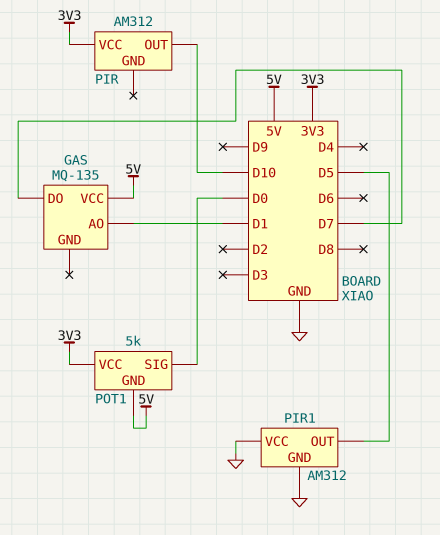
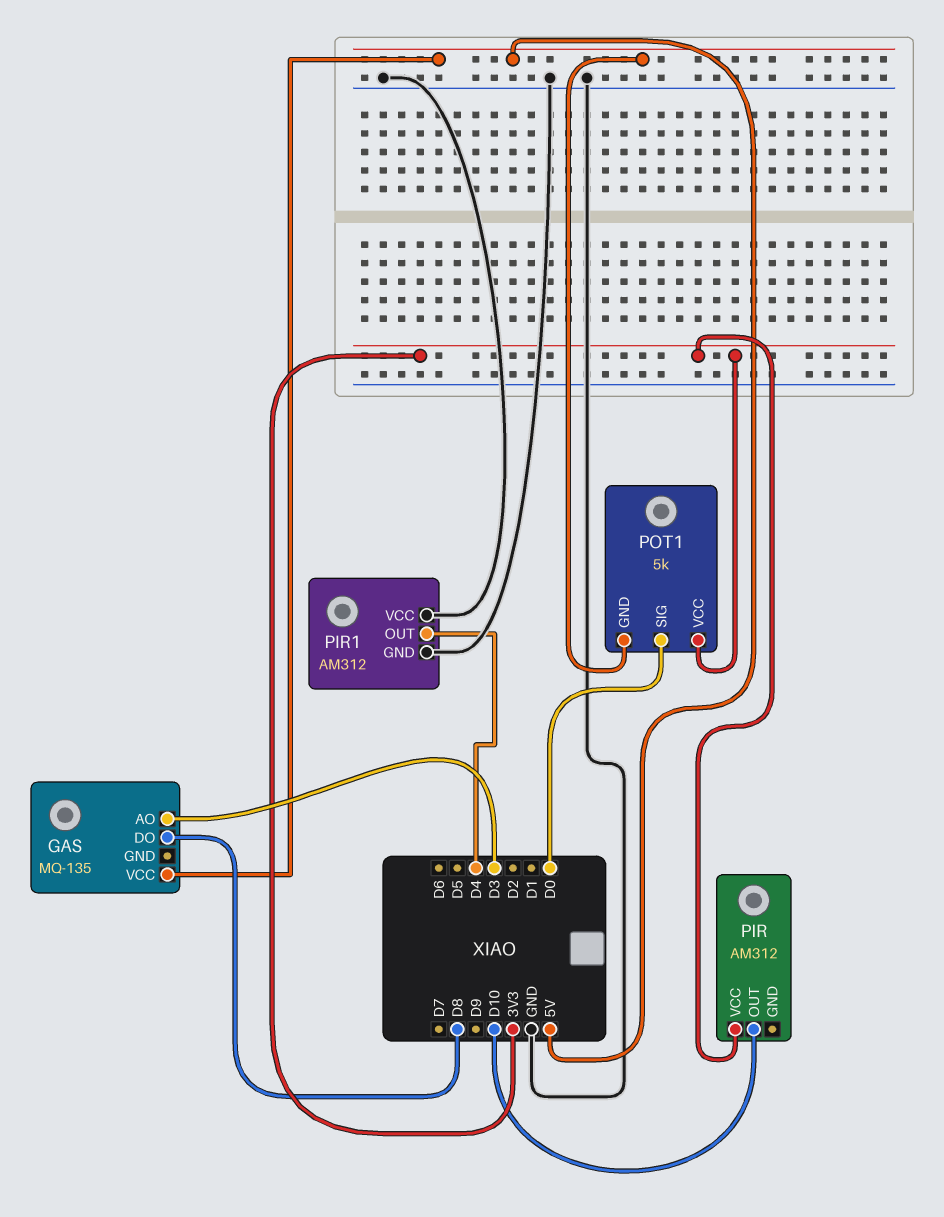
GAS pin AO: D1 -> D3
GAS pin DO: D7 -> D8
PIR1 pin OUT: D5 -> D4

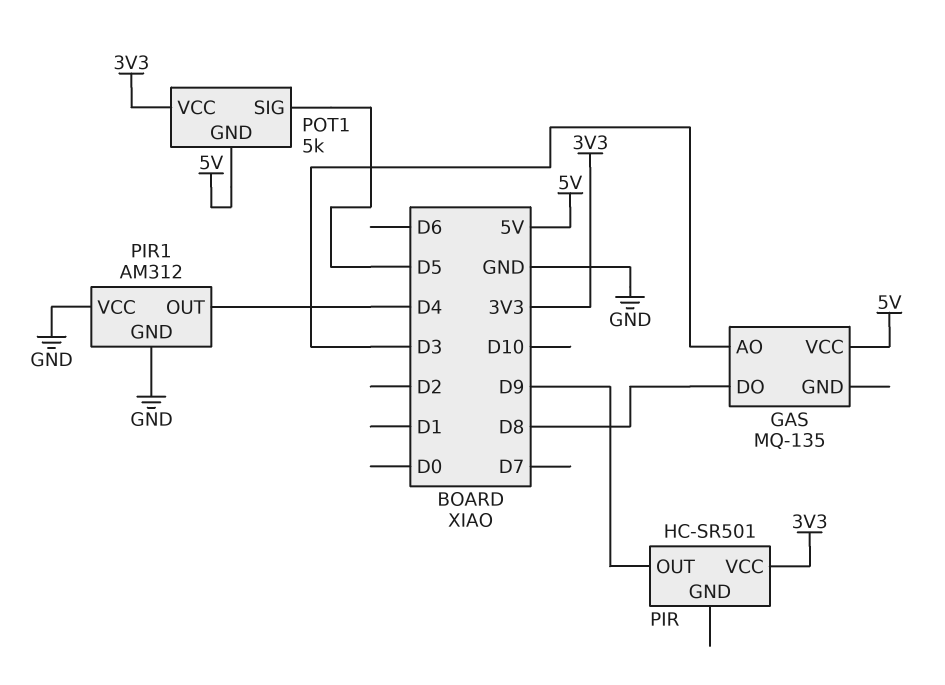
PIR: AM312 -> HC-SR501
PIR pin OUT: D10 -> D9
POT1 pin SIG: D0 -> D5

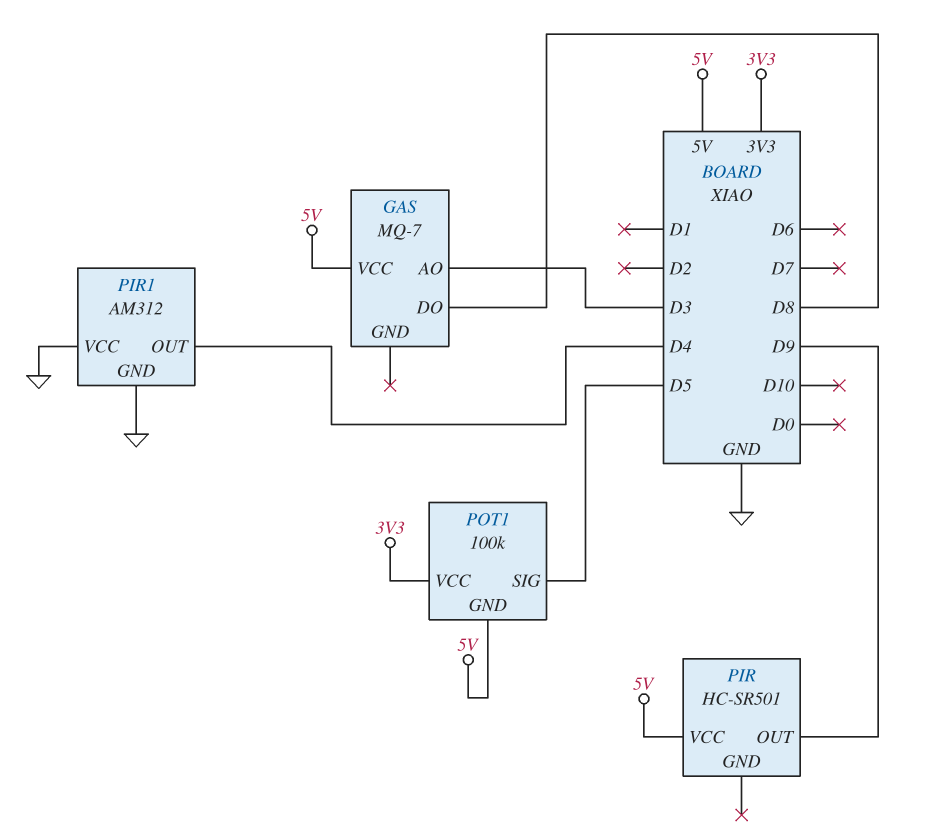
GAS: MQ-135 -> MQ-7
PIR pin VCC: 3V3 -> 5V
POT1: 5k -> 100k

